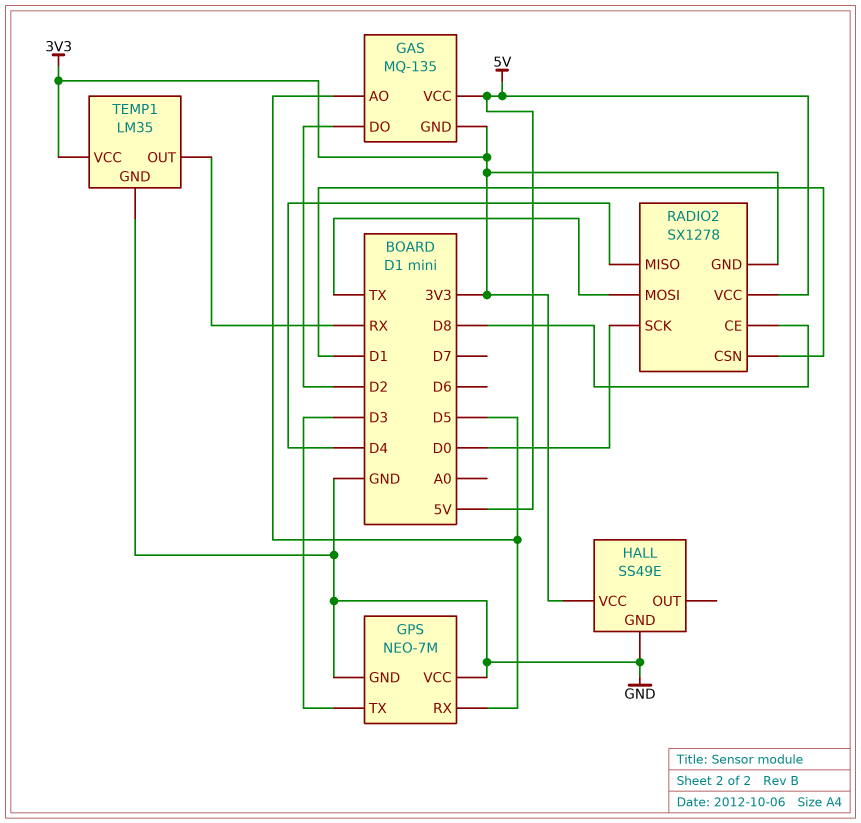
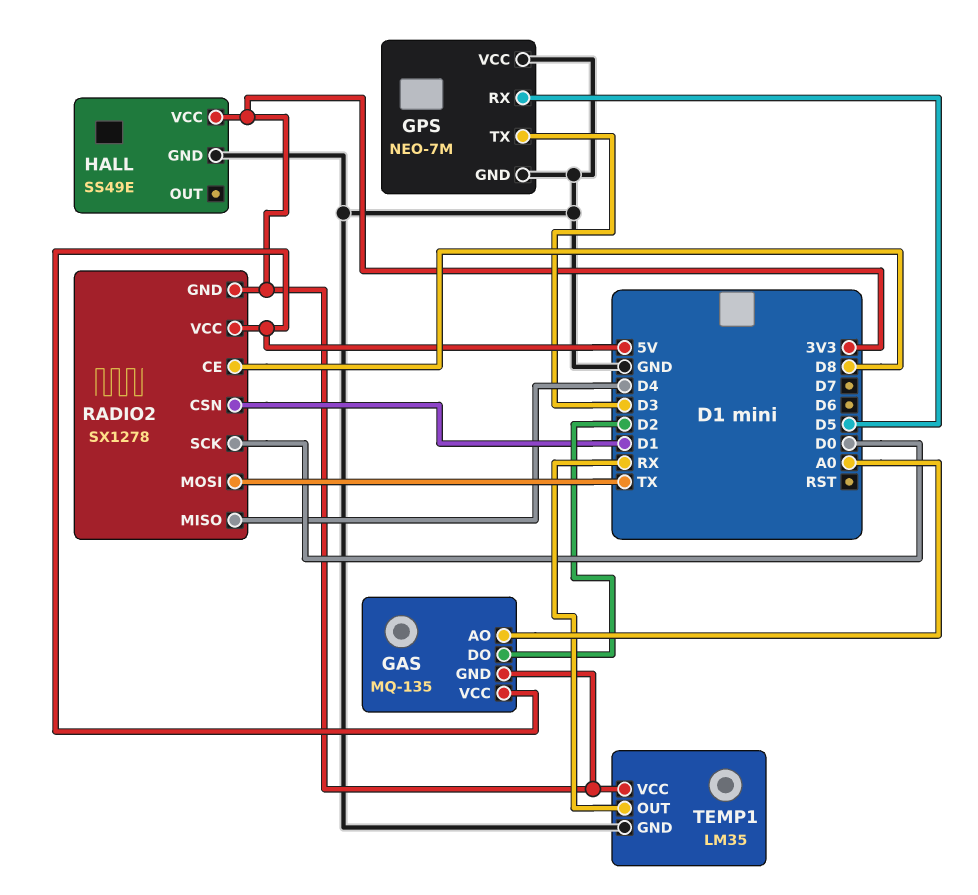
GAS pin AO: D5 -> A0

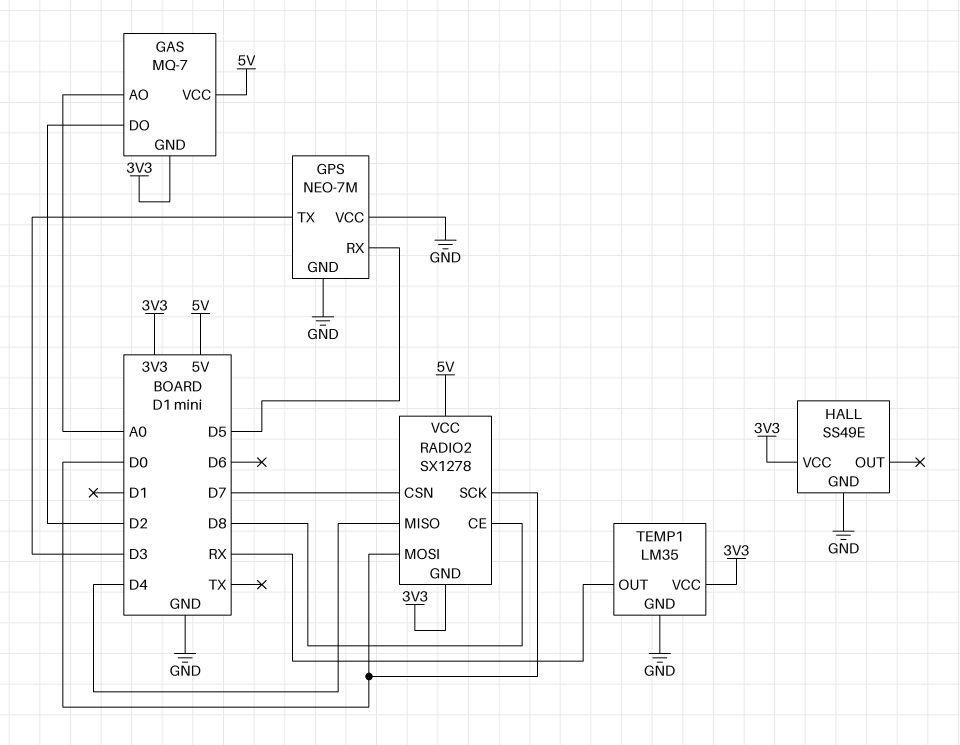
GAS: MQ-135 -> MQ-7
RADIO2 pin CSN: D1 -> D7
RADIO2 pin MOSI: TX -> D0

